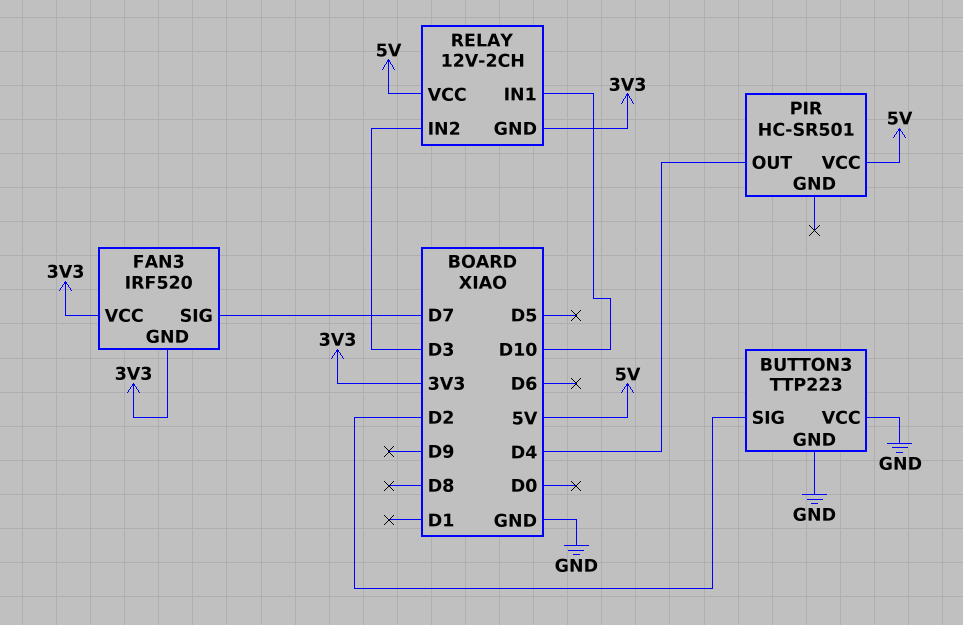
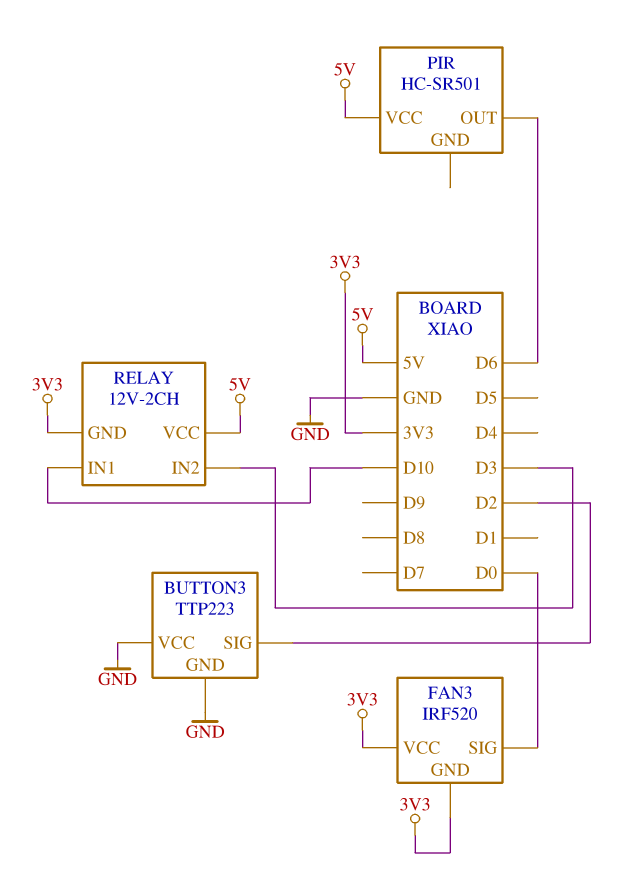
FAN3 pin SIG: D7 -> D0
PIR pin OUT: D4 -> D6

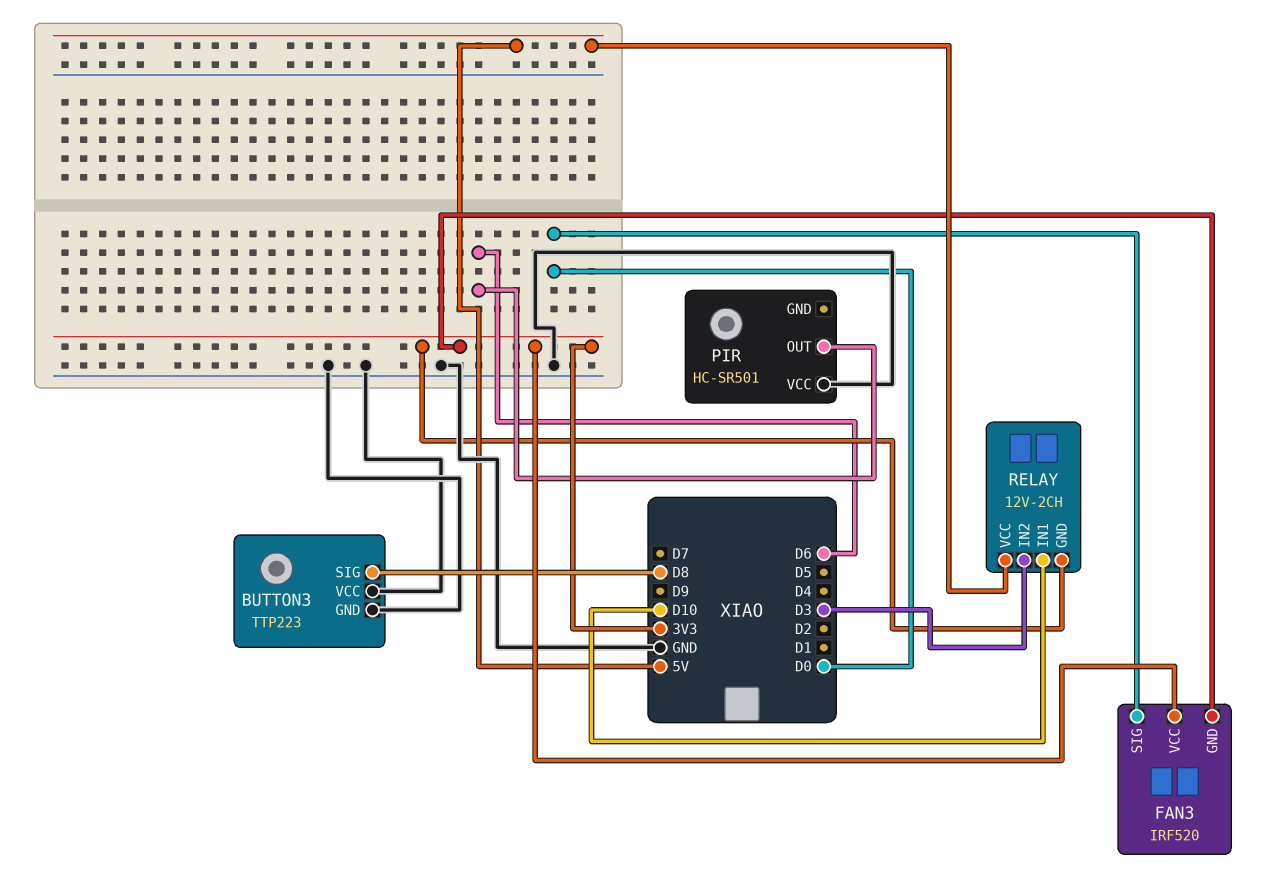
BUTTON3 pin SIG: D2 -> D8
PIR pin VCC: 5V -> GND

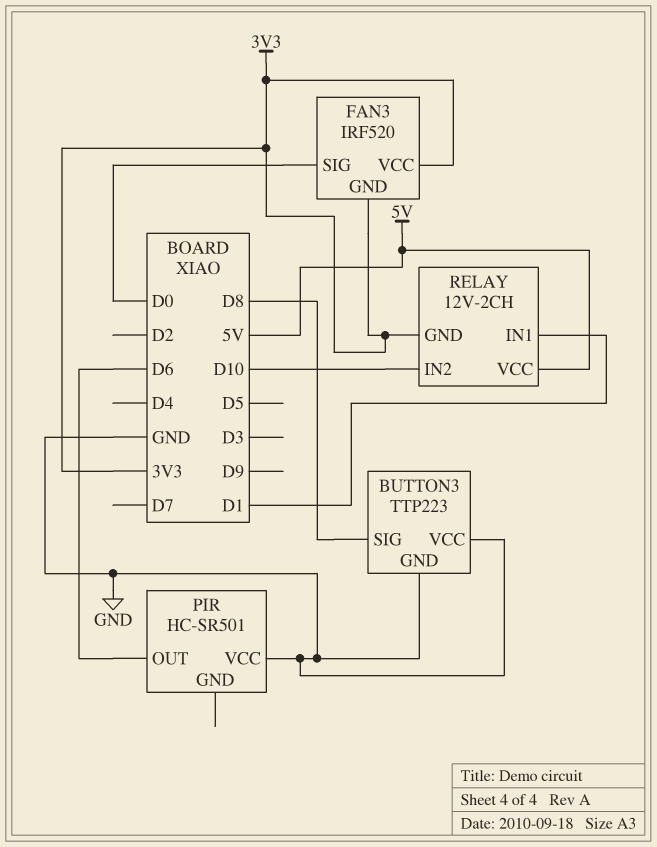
RELAY pin IN1: D10 -> D1
RELAY pin IN2: D3 -> D10

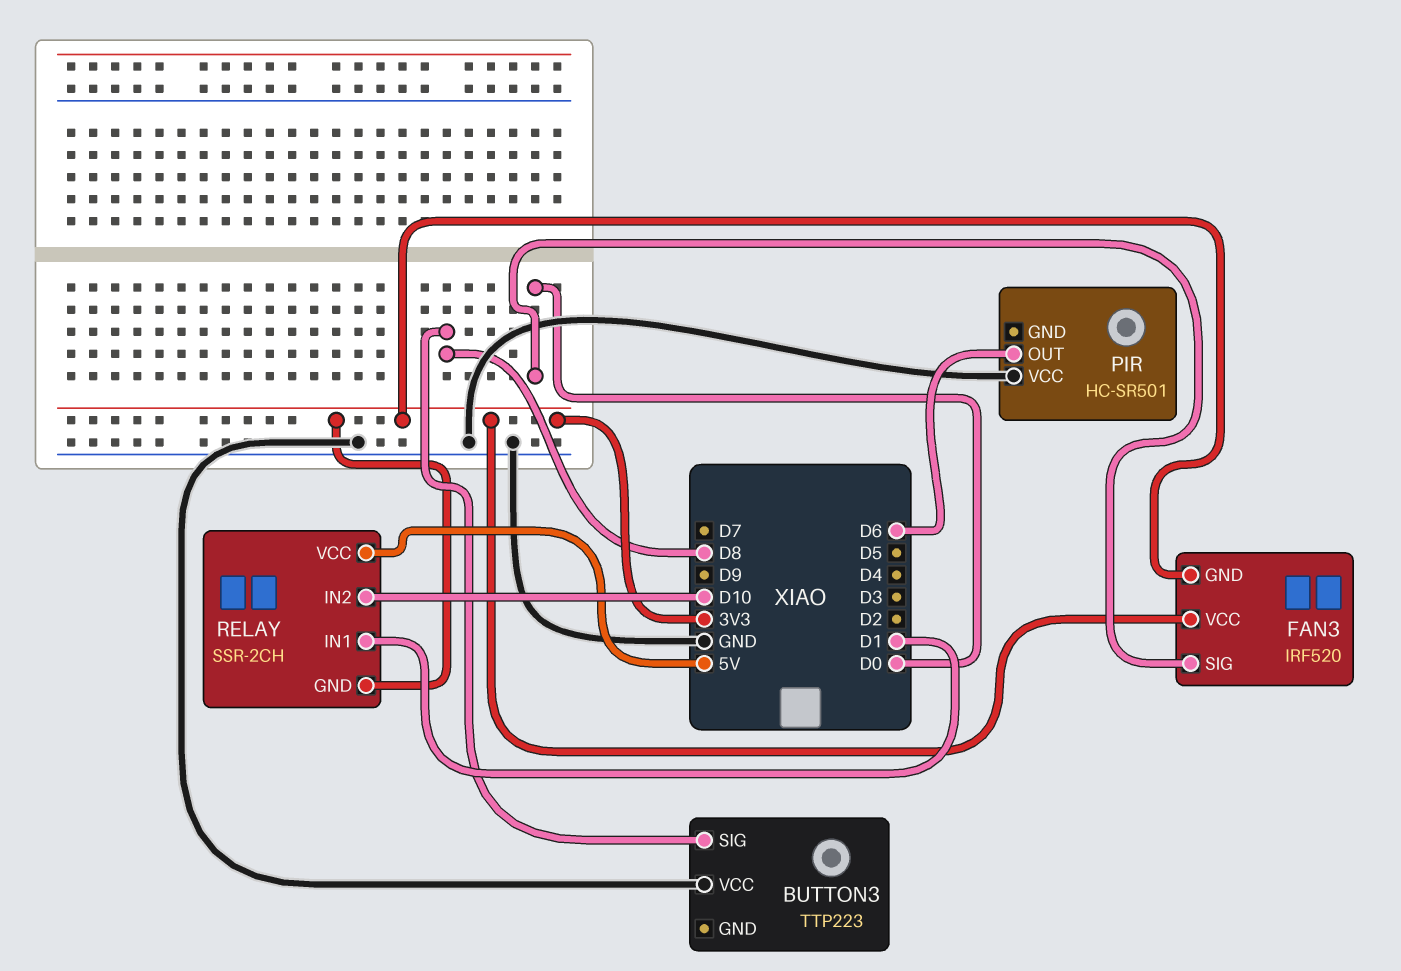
BUTTON3 pin GND: GND -> none
RELAY: 12V-2CH -> SSR-2CH

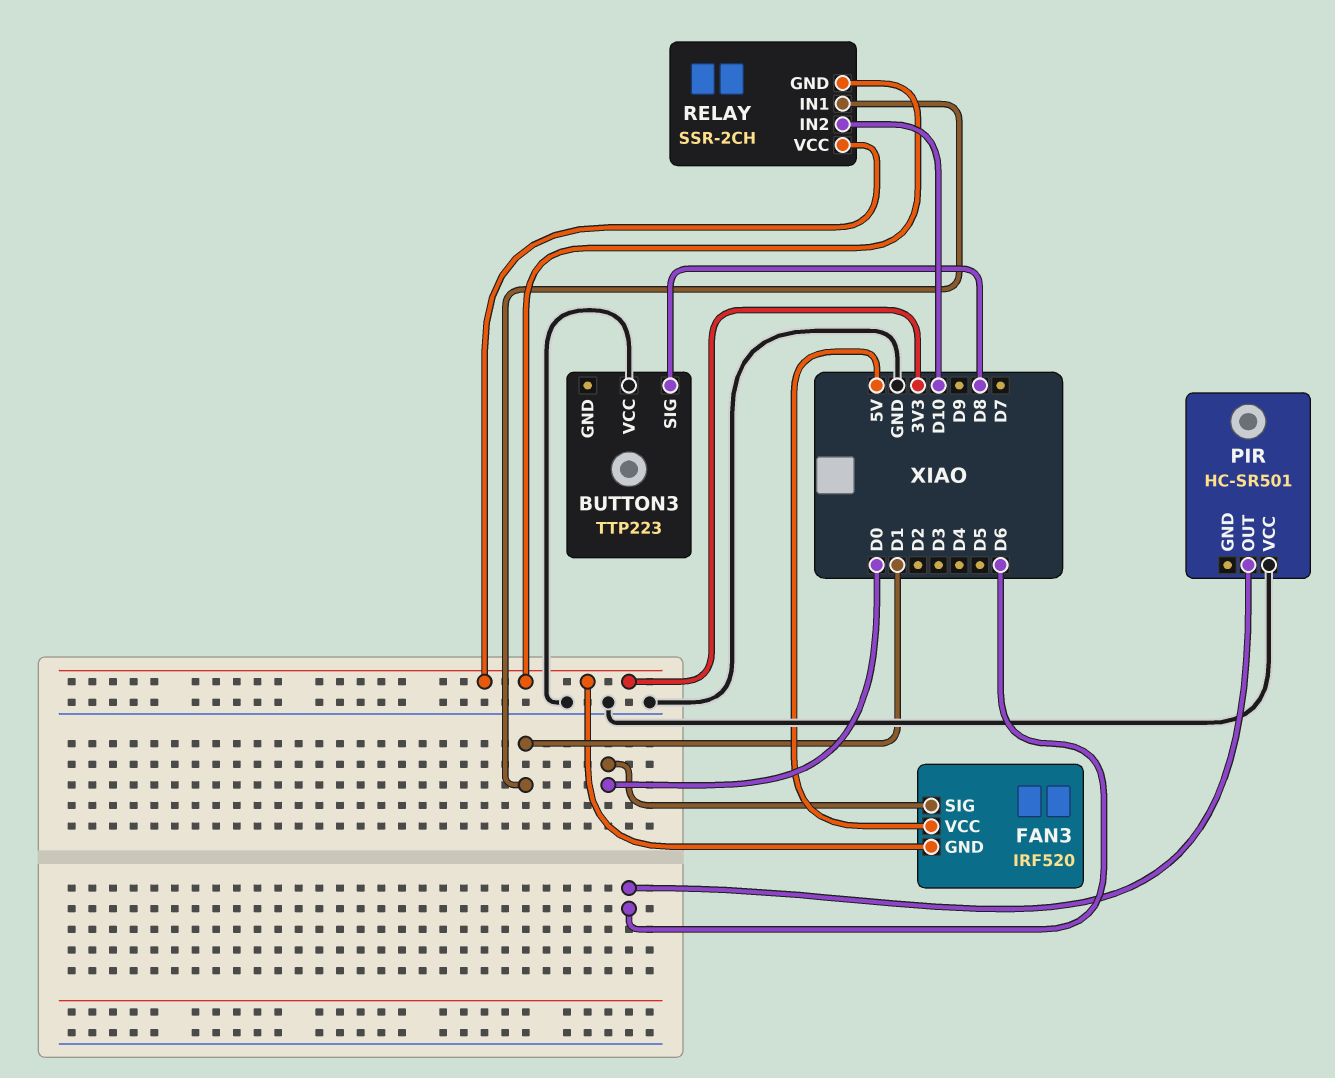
FAN3 pin VCC: 3V3 -> 5V
RELAY pin VCC: 5V -> 3V3

